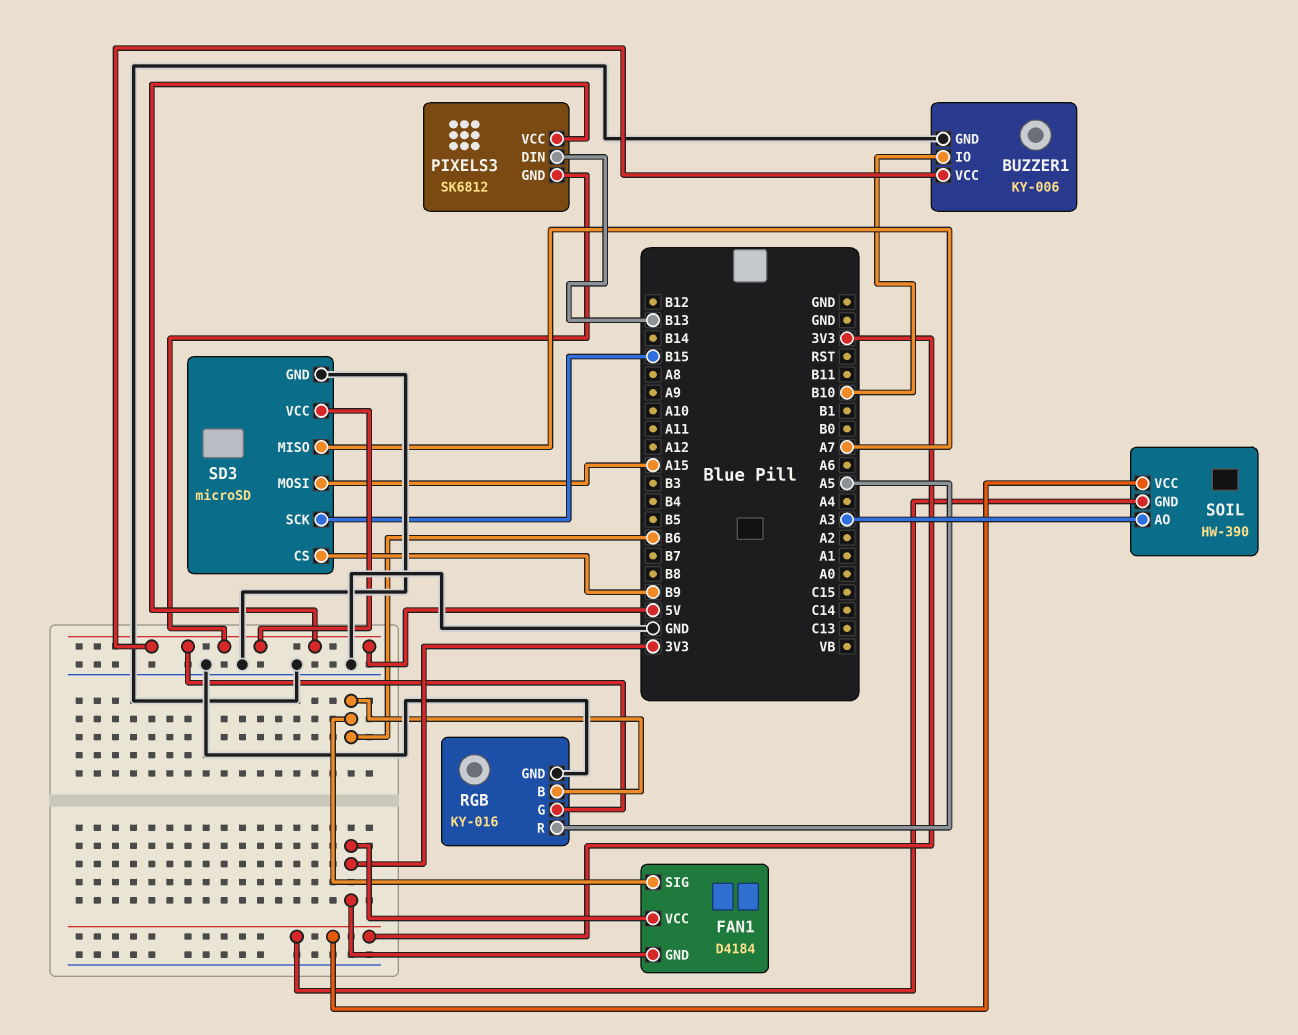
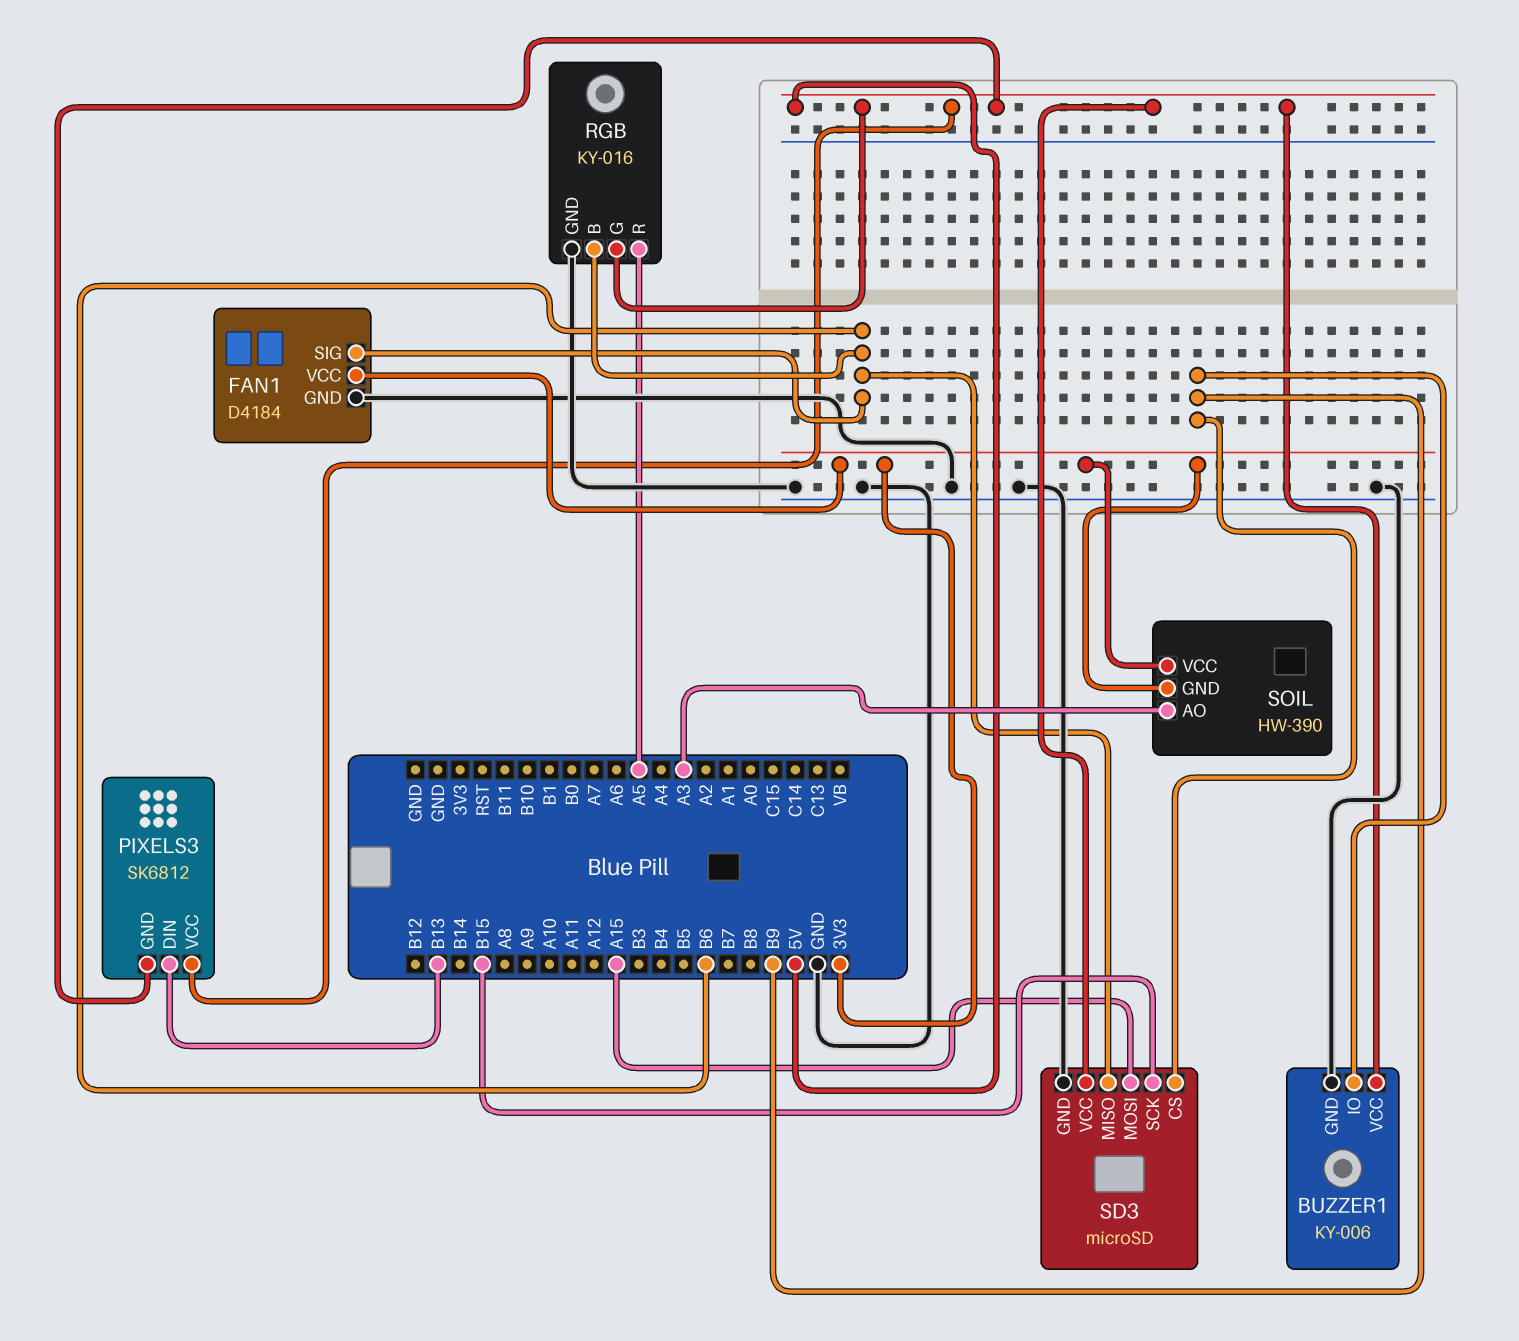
BUZZER1 pin IO: B10 -> B9
FAN1 pin GND: 3V3 -> GND
SD3 pin MISO: A7 -> B6

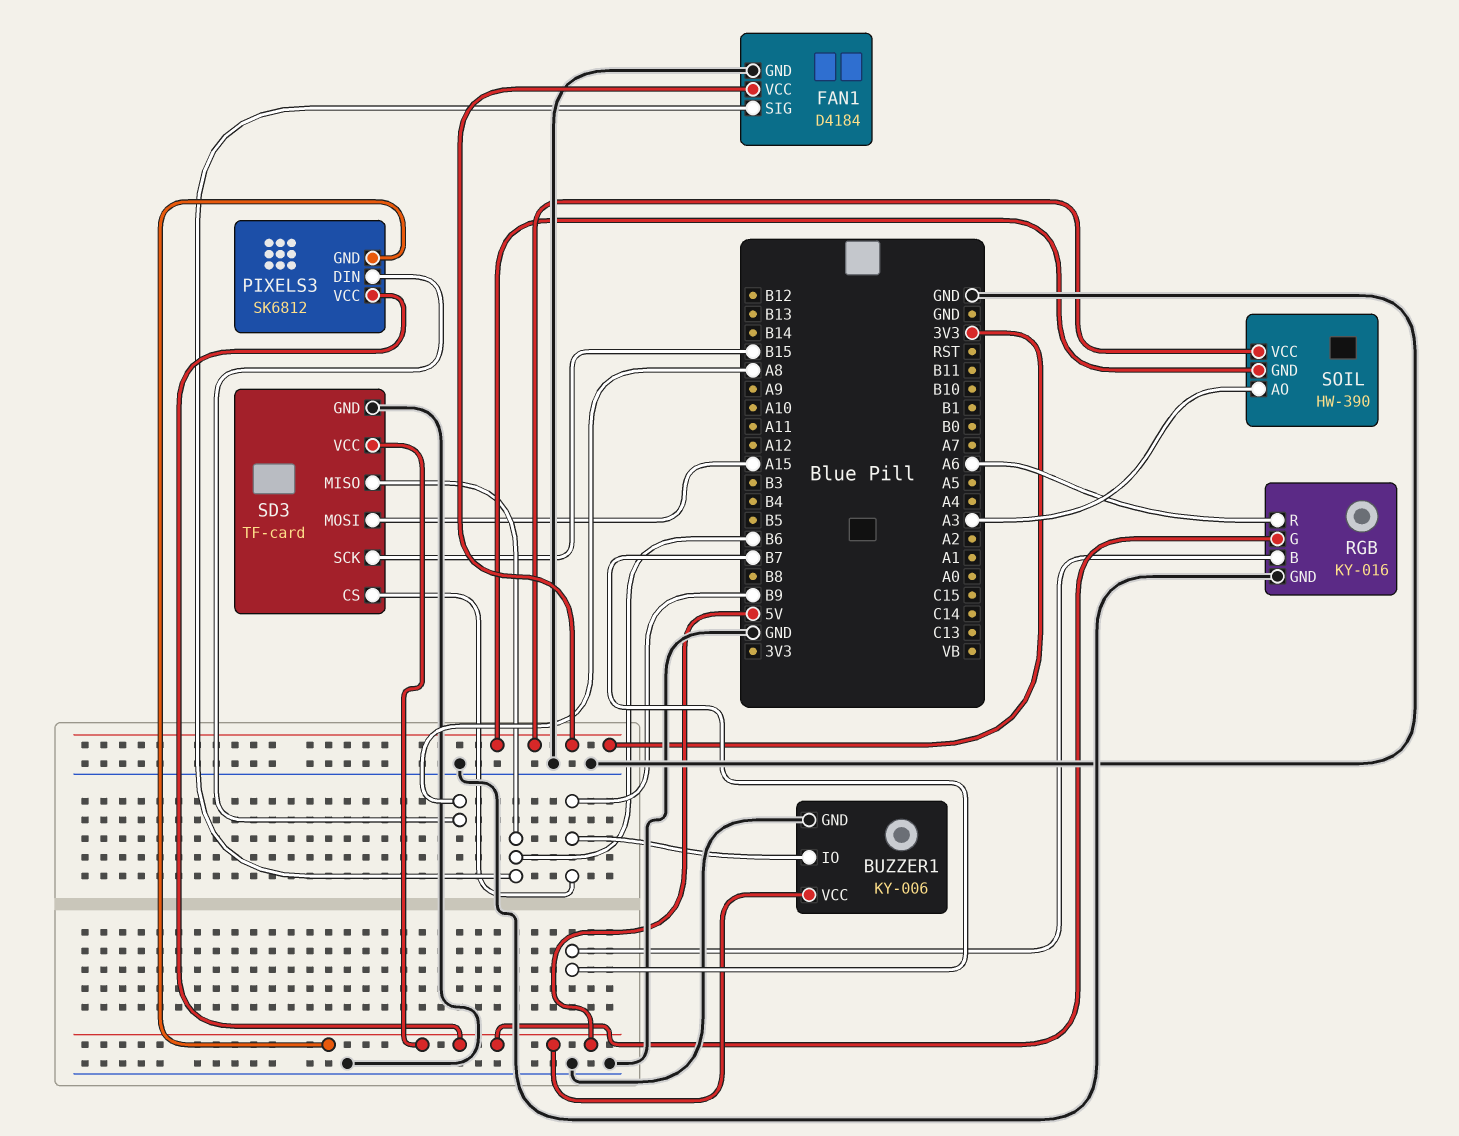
PIXELS3 pin DIN: B13 -> A8
RGB pin B: B6 -> B7
RGB pin R: A5 -> A6
SD3: microSD -> TF-card

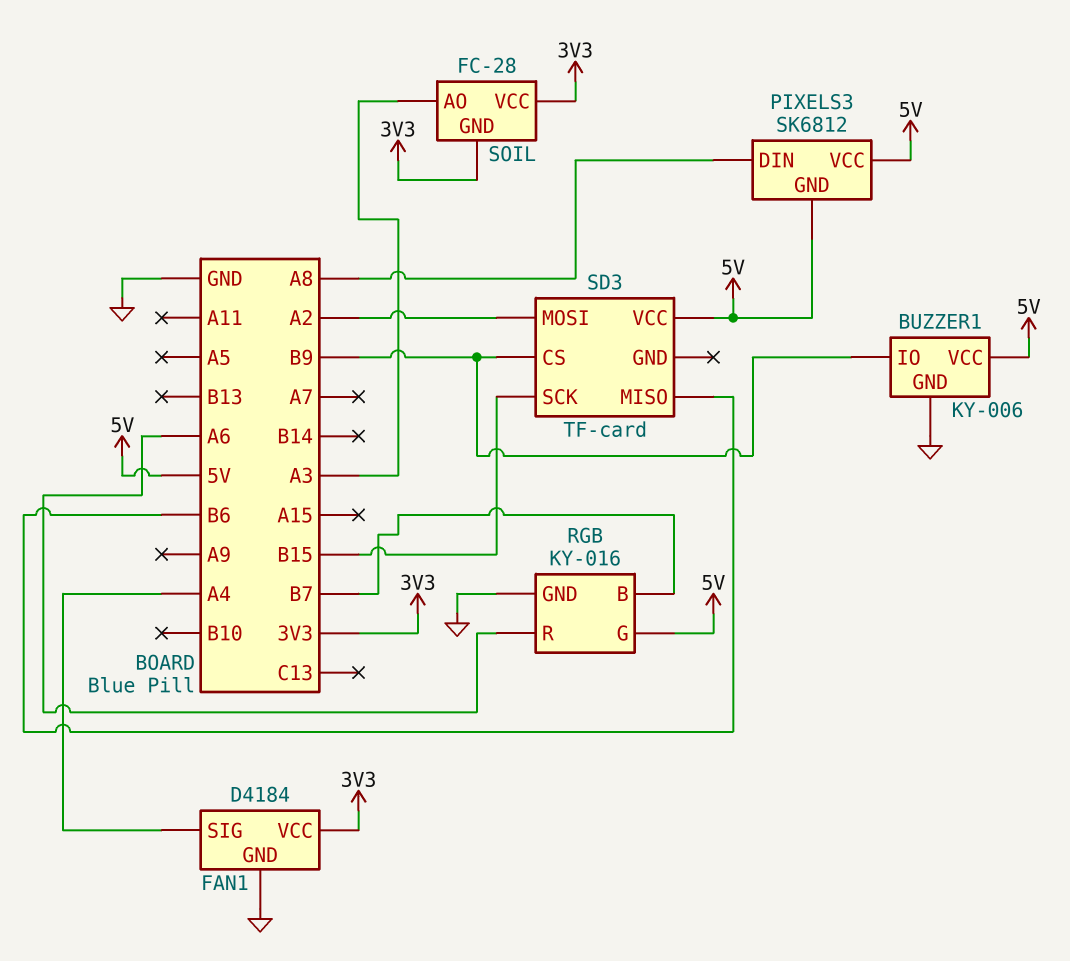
FAN1 pin SIG: B6 -> A4
SD3 pin GND: GND -> none
SD3 pin MOSI: A15 -> A2
SOIL: HW-390 -> FC-28

